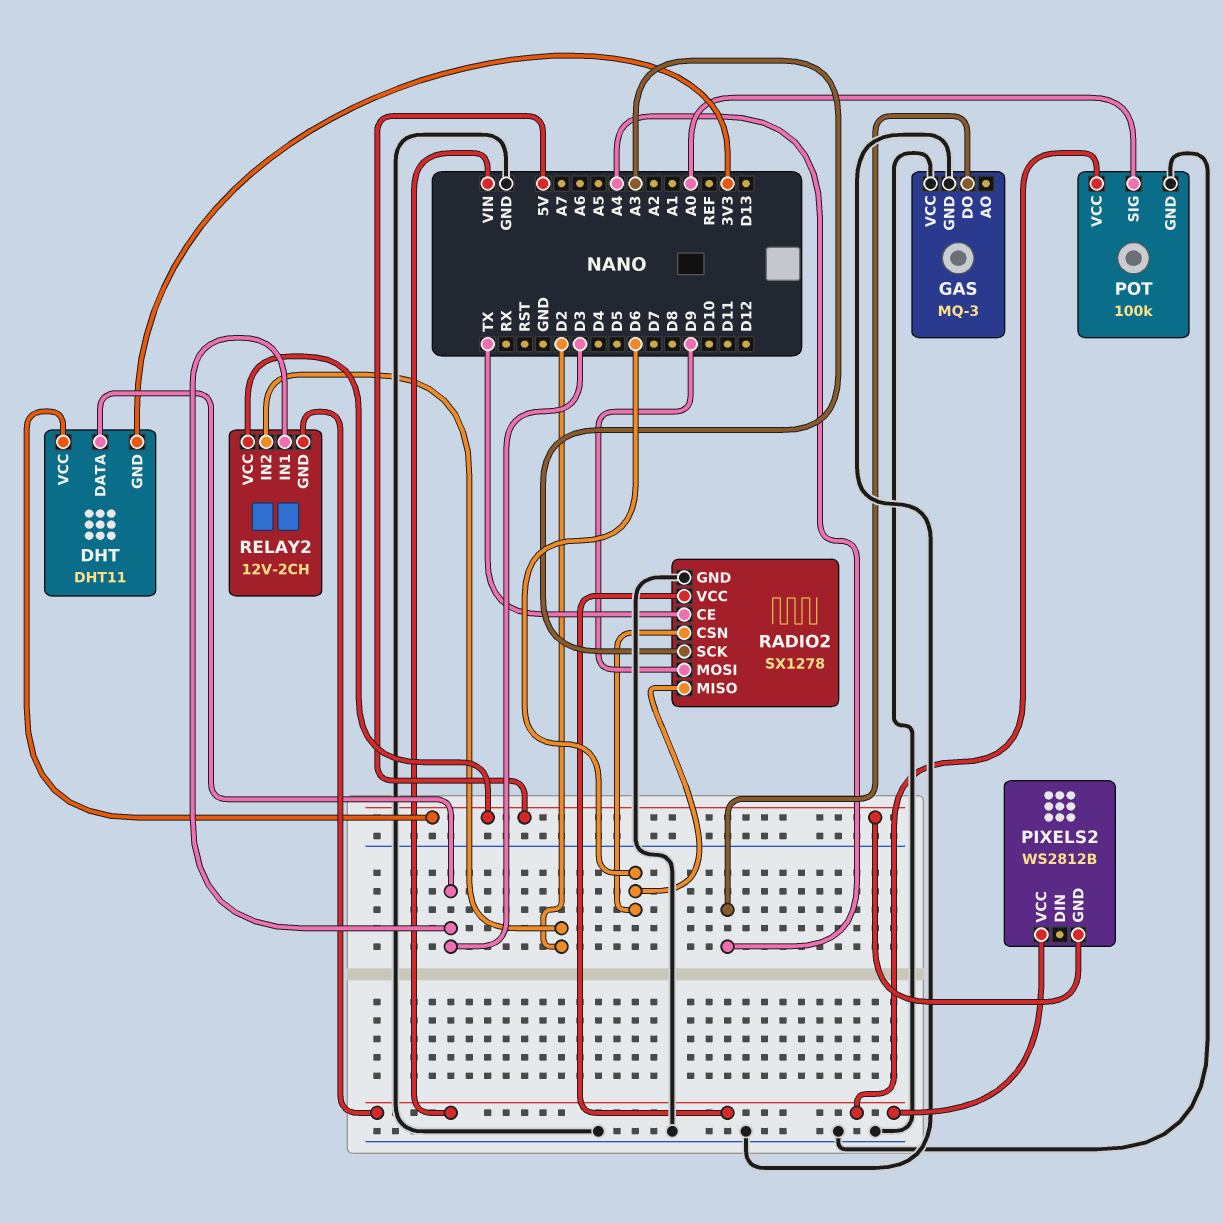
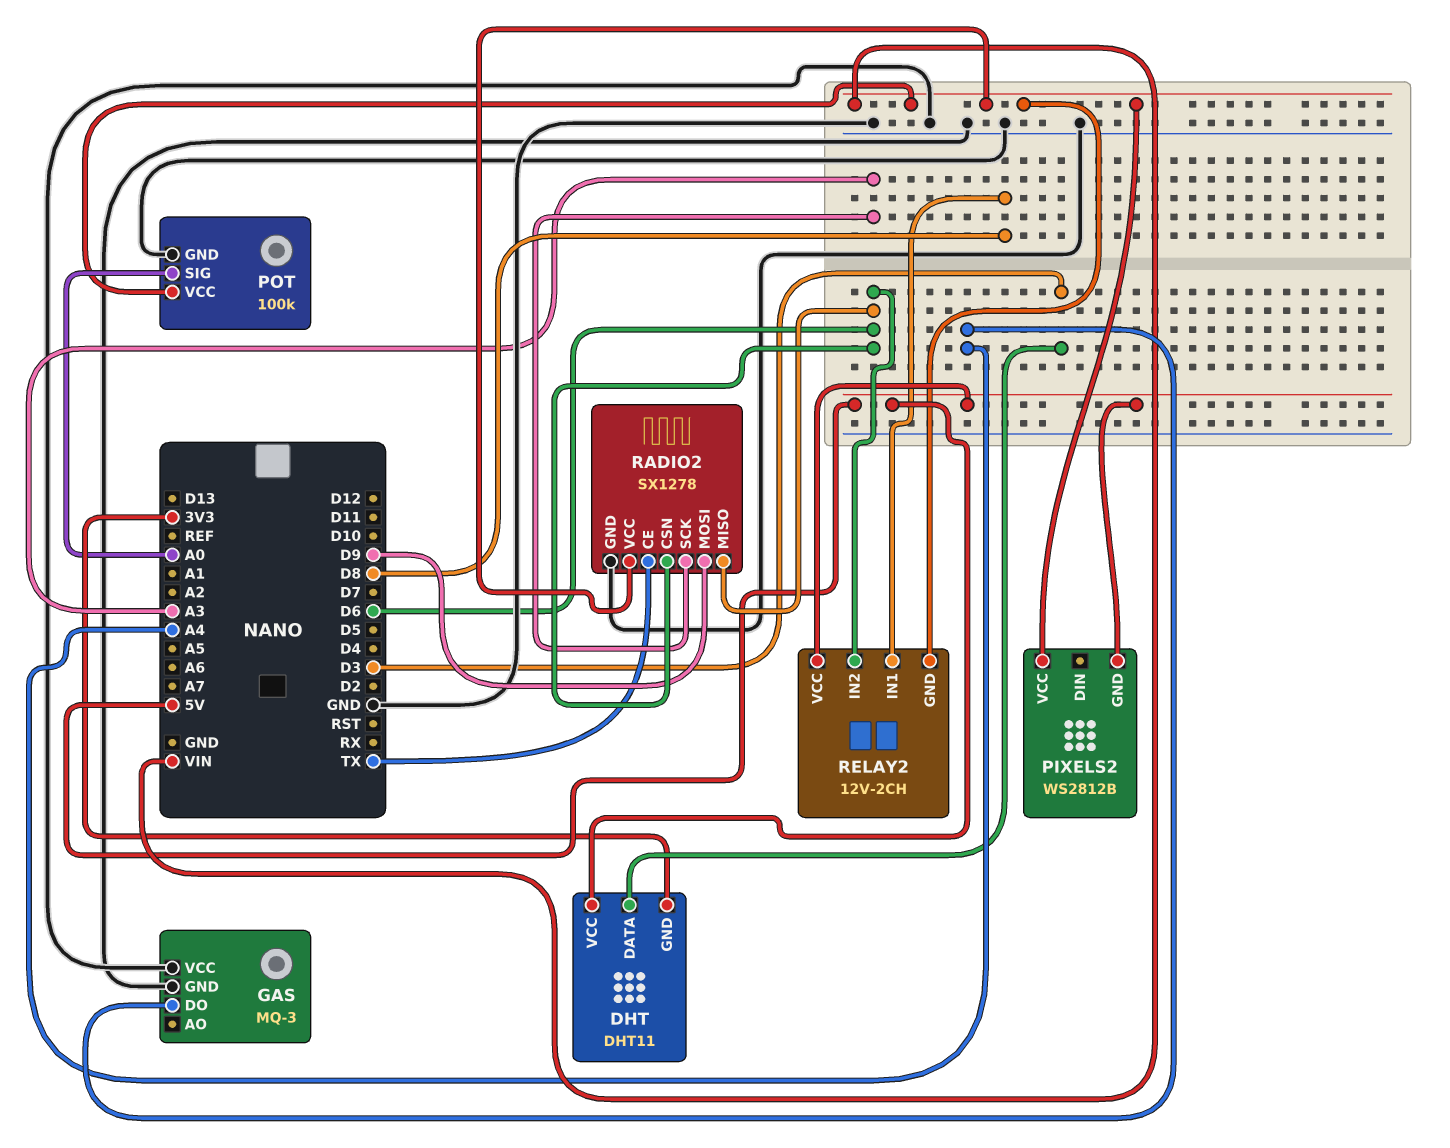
RELAY2 pin IN1: D3 -> D8
RELAY2 pin IN2: D2 -> D6

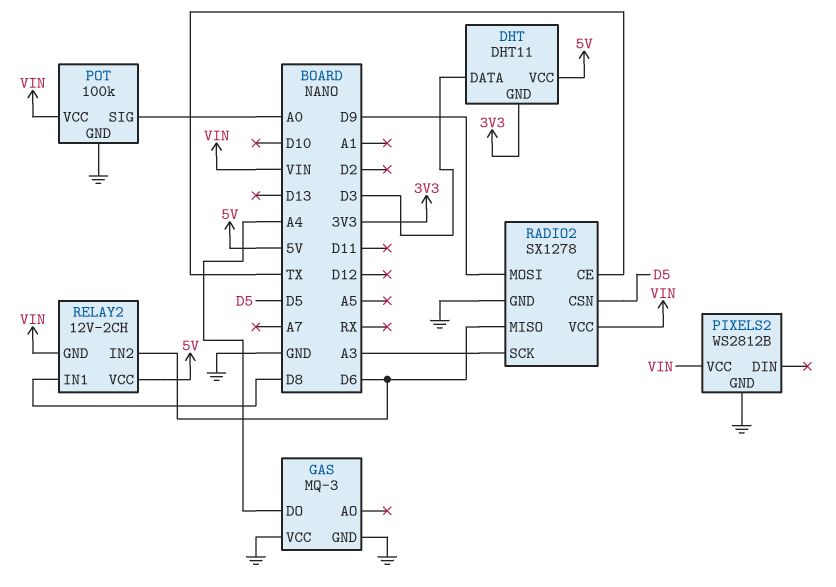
PIXELS2 pin GND: 5V -> GND
RADIO2 pin CSN: D6 -> D5

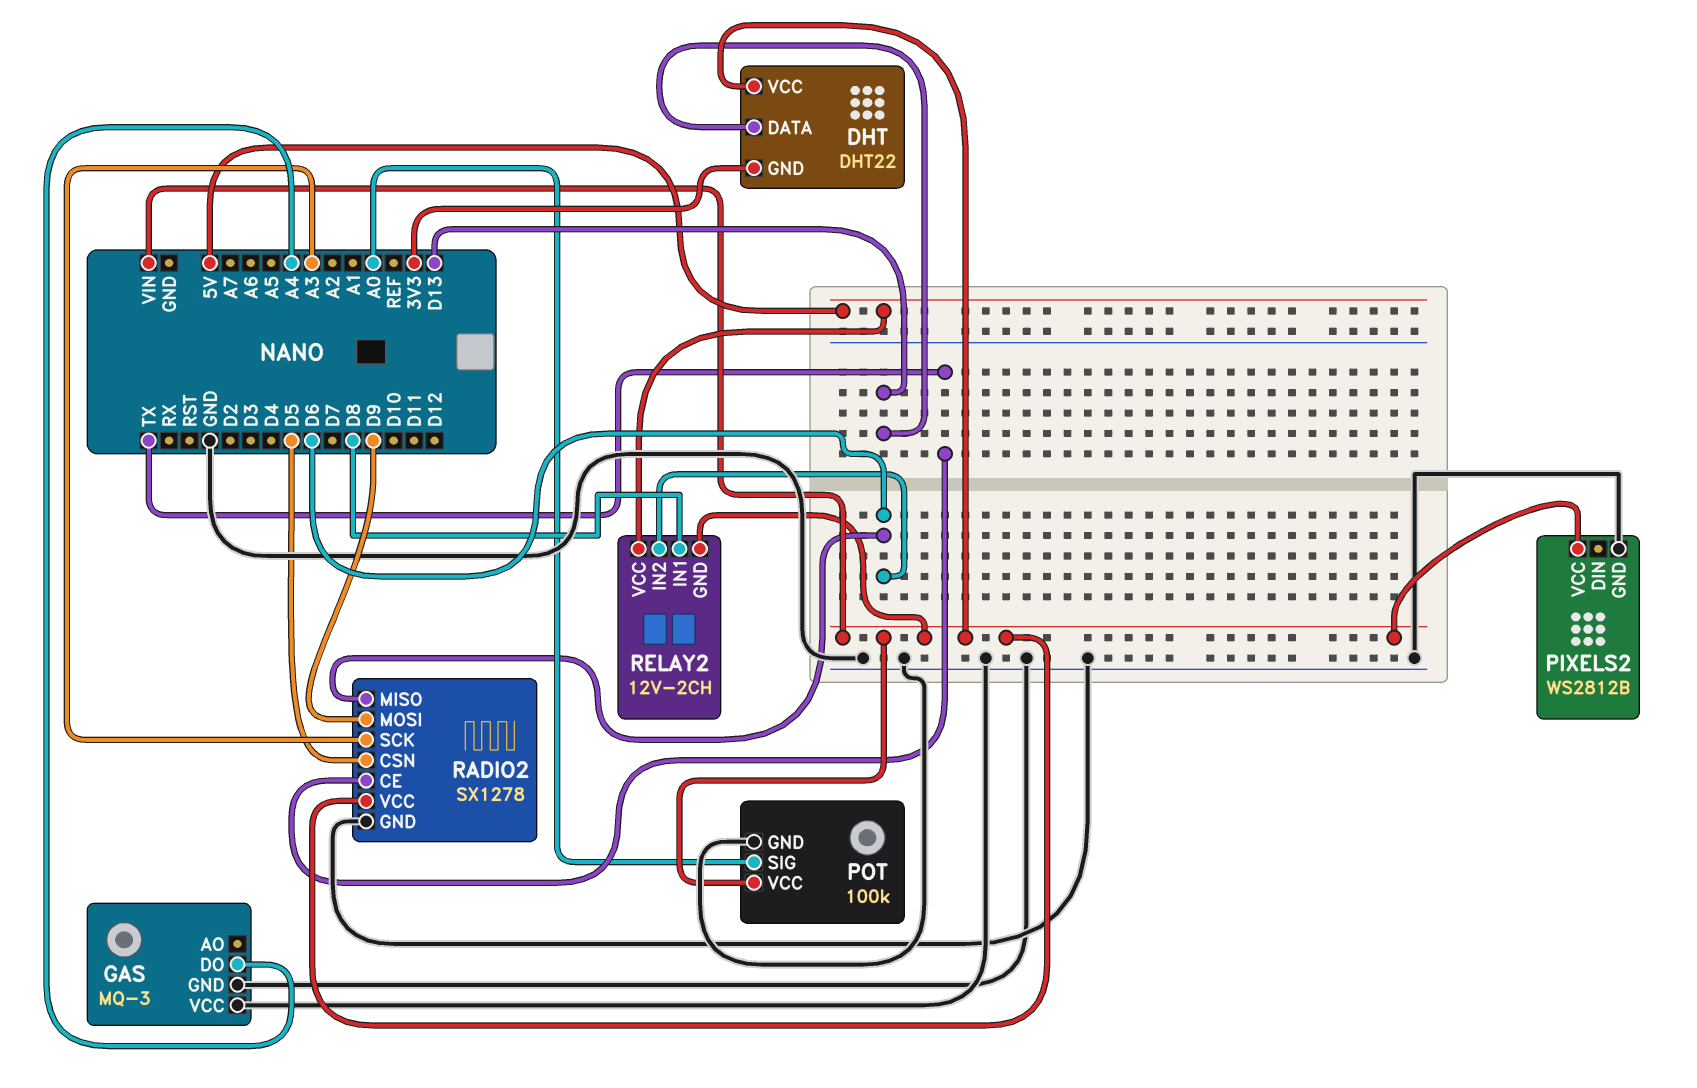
DHT: DHT11 -> DHT22
DHT pin DATA: D3 -> D13
DHT pin VCC: 5V -> VIN

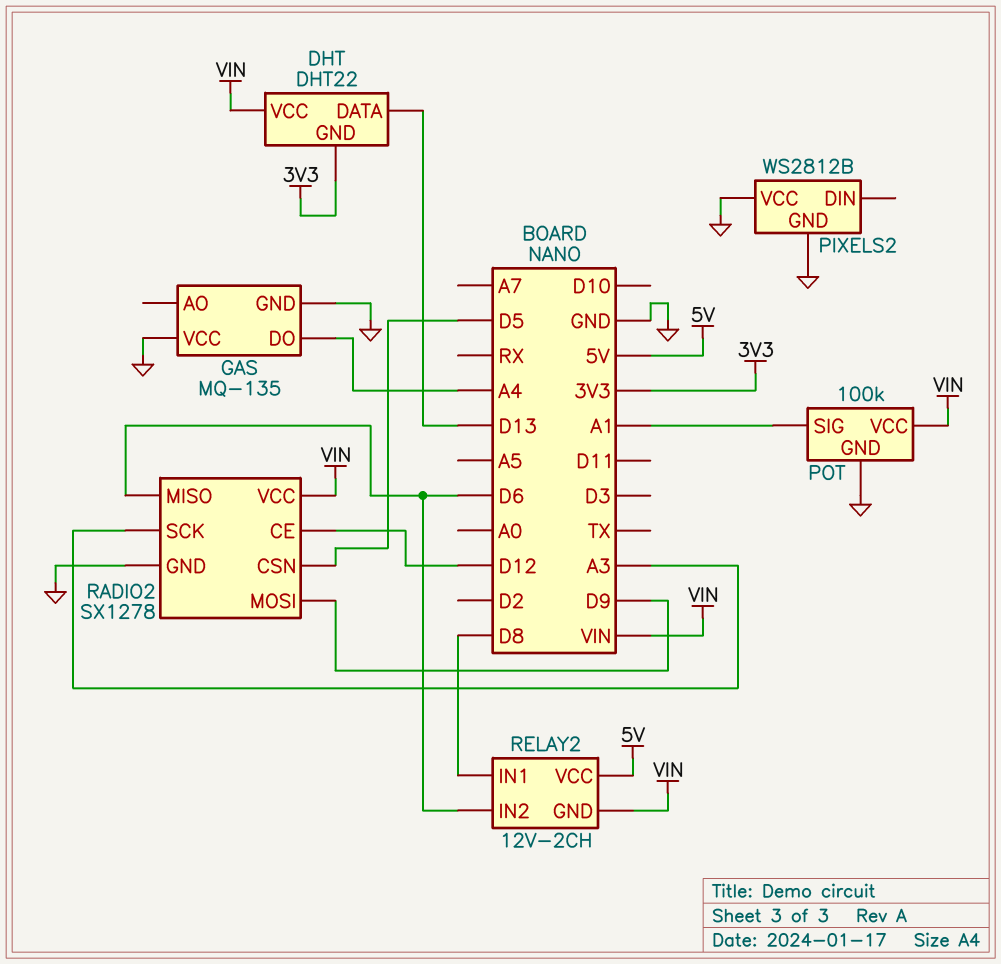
GAS: MQ-3 -> MQ-135
PIXELS2 pin VCC: VIN -> GND
POT pin SIG: A0 -> A1
RADIO2 pin CE: TX -> D12

